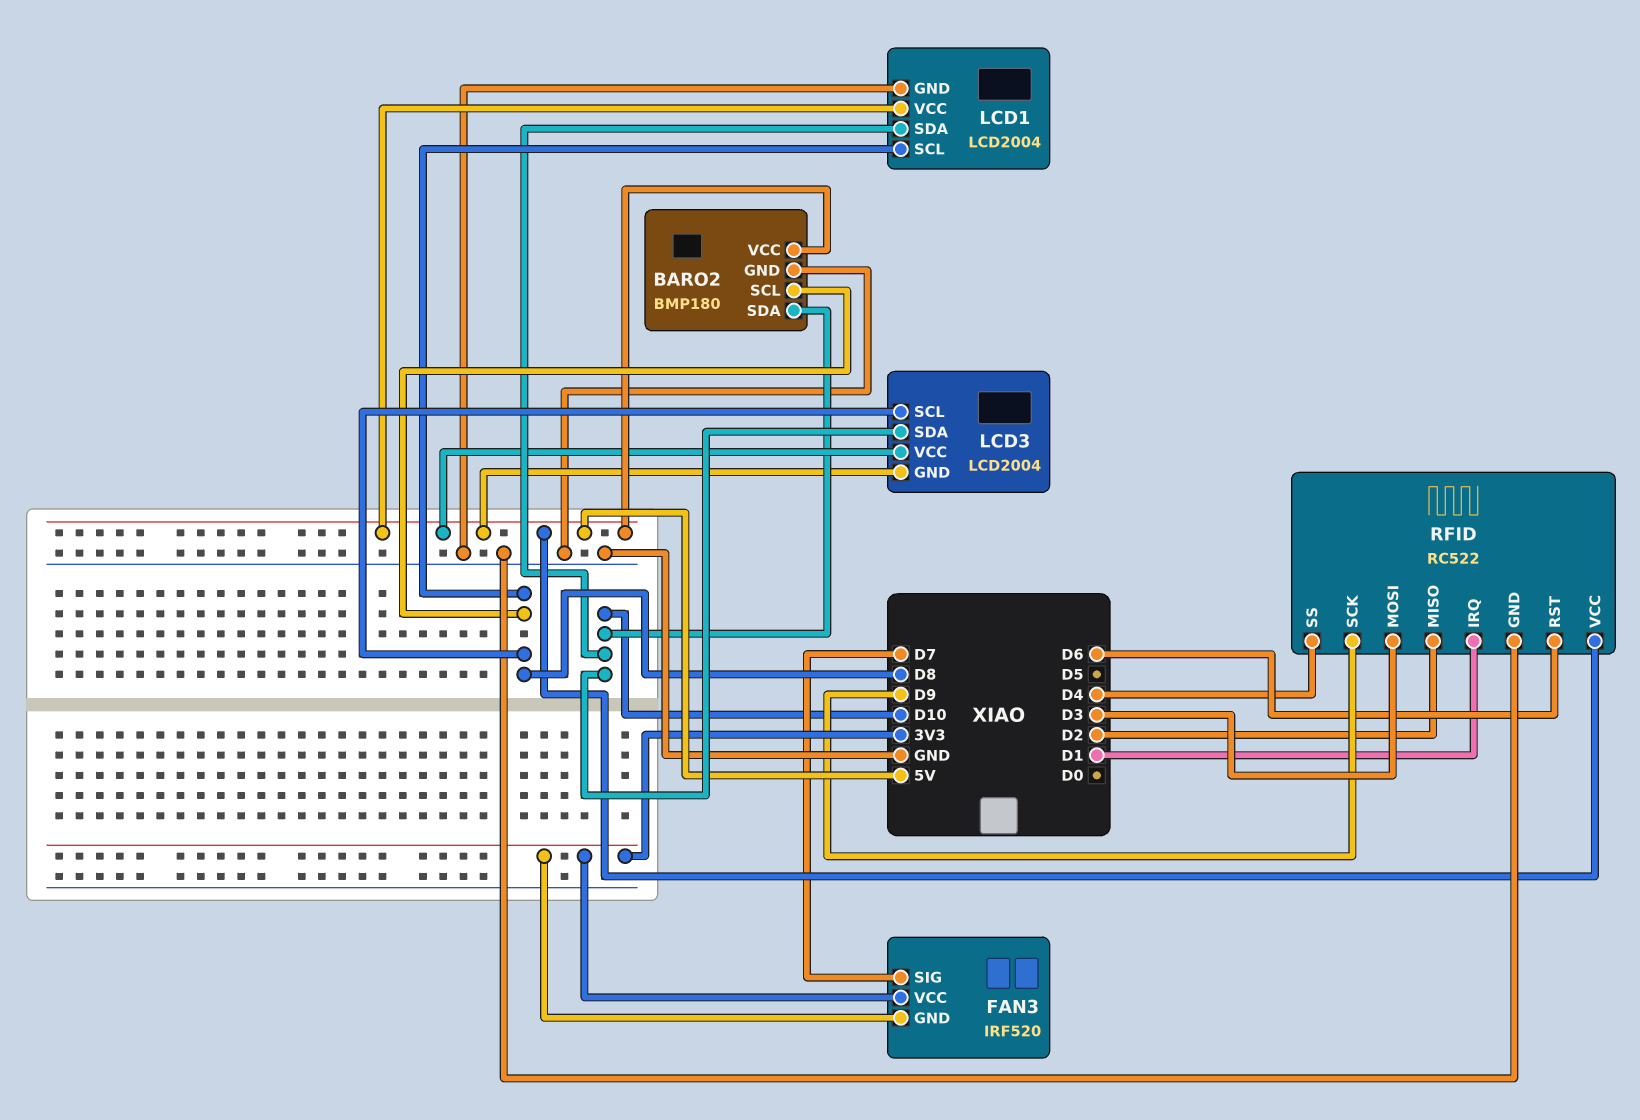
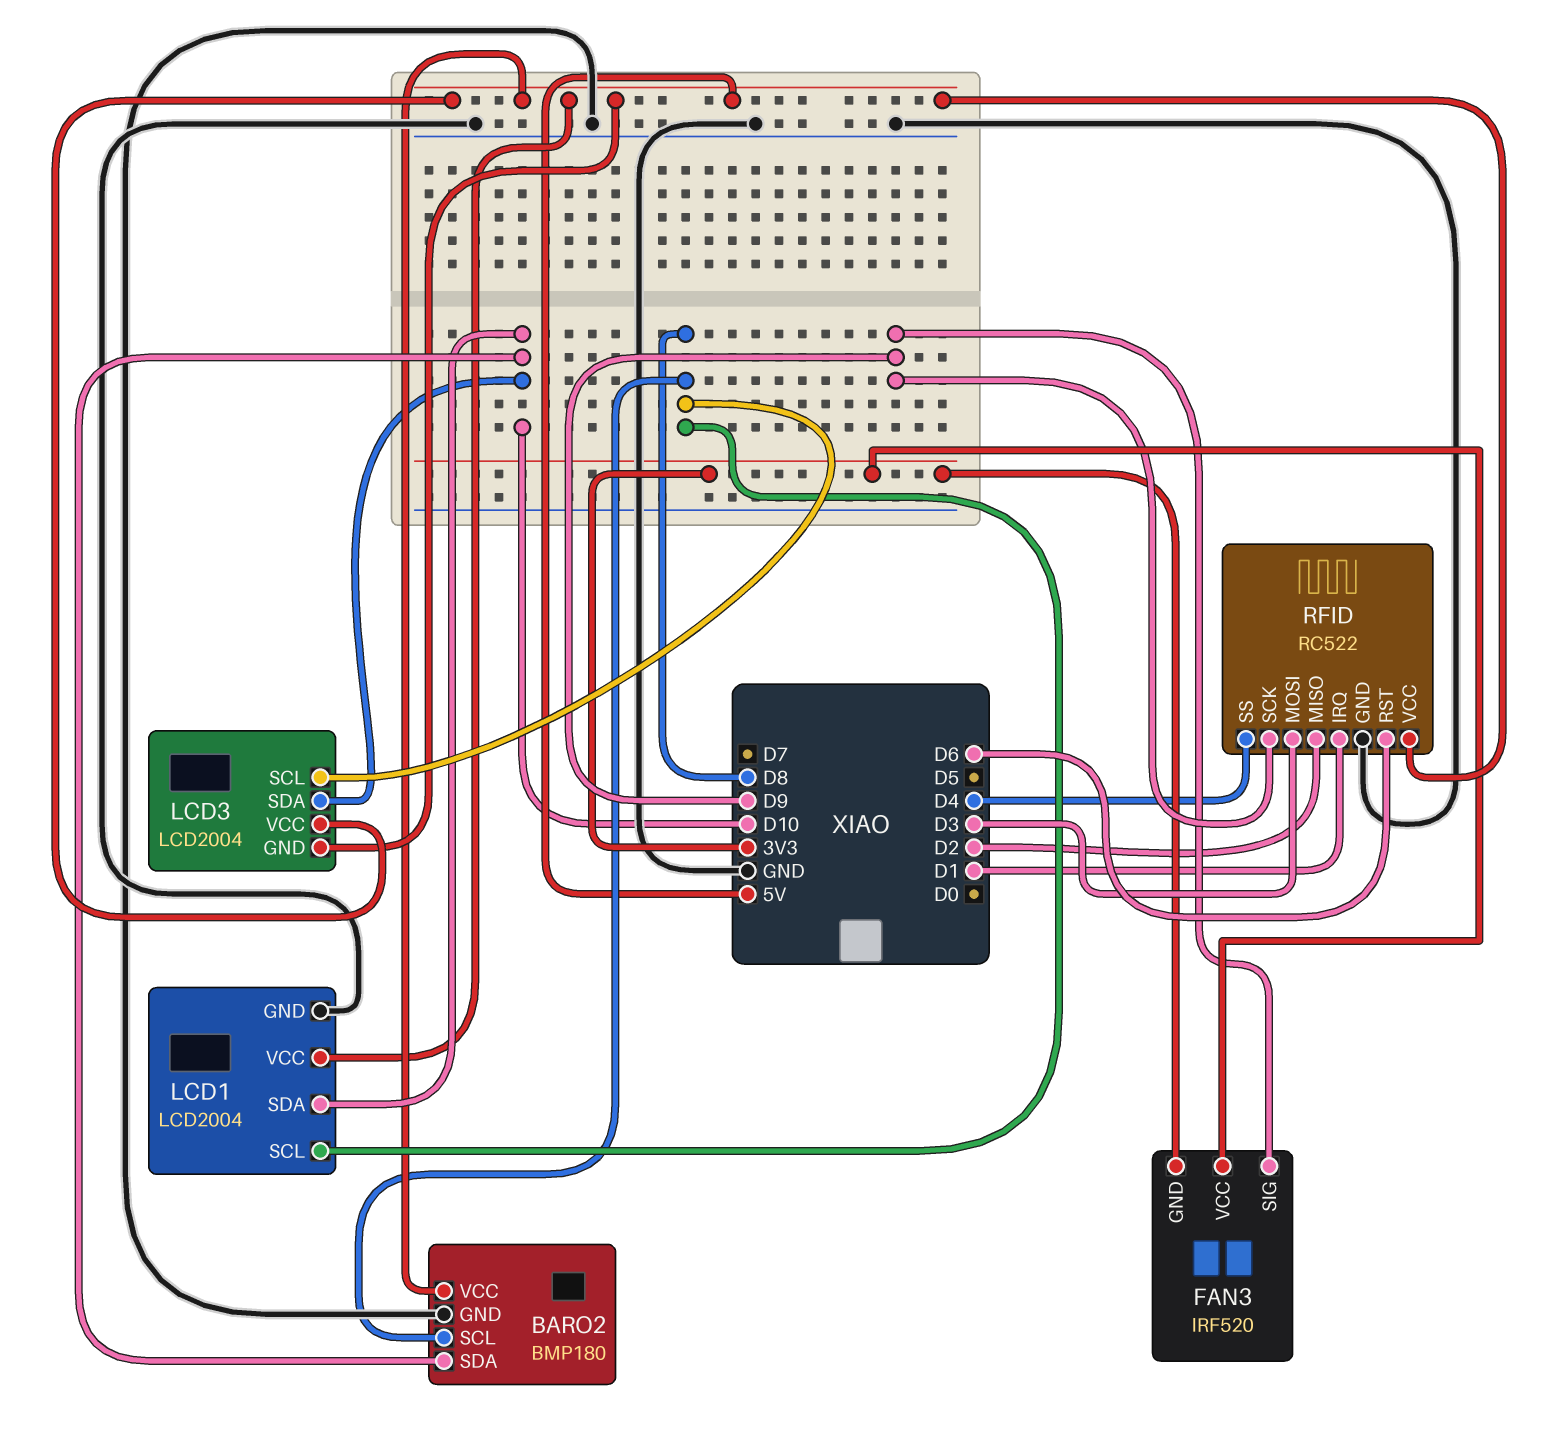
FAN3 pin SIG: D7 -> D9

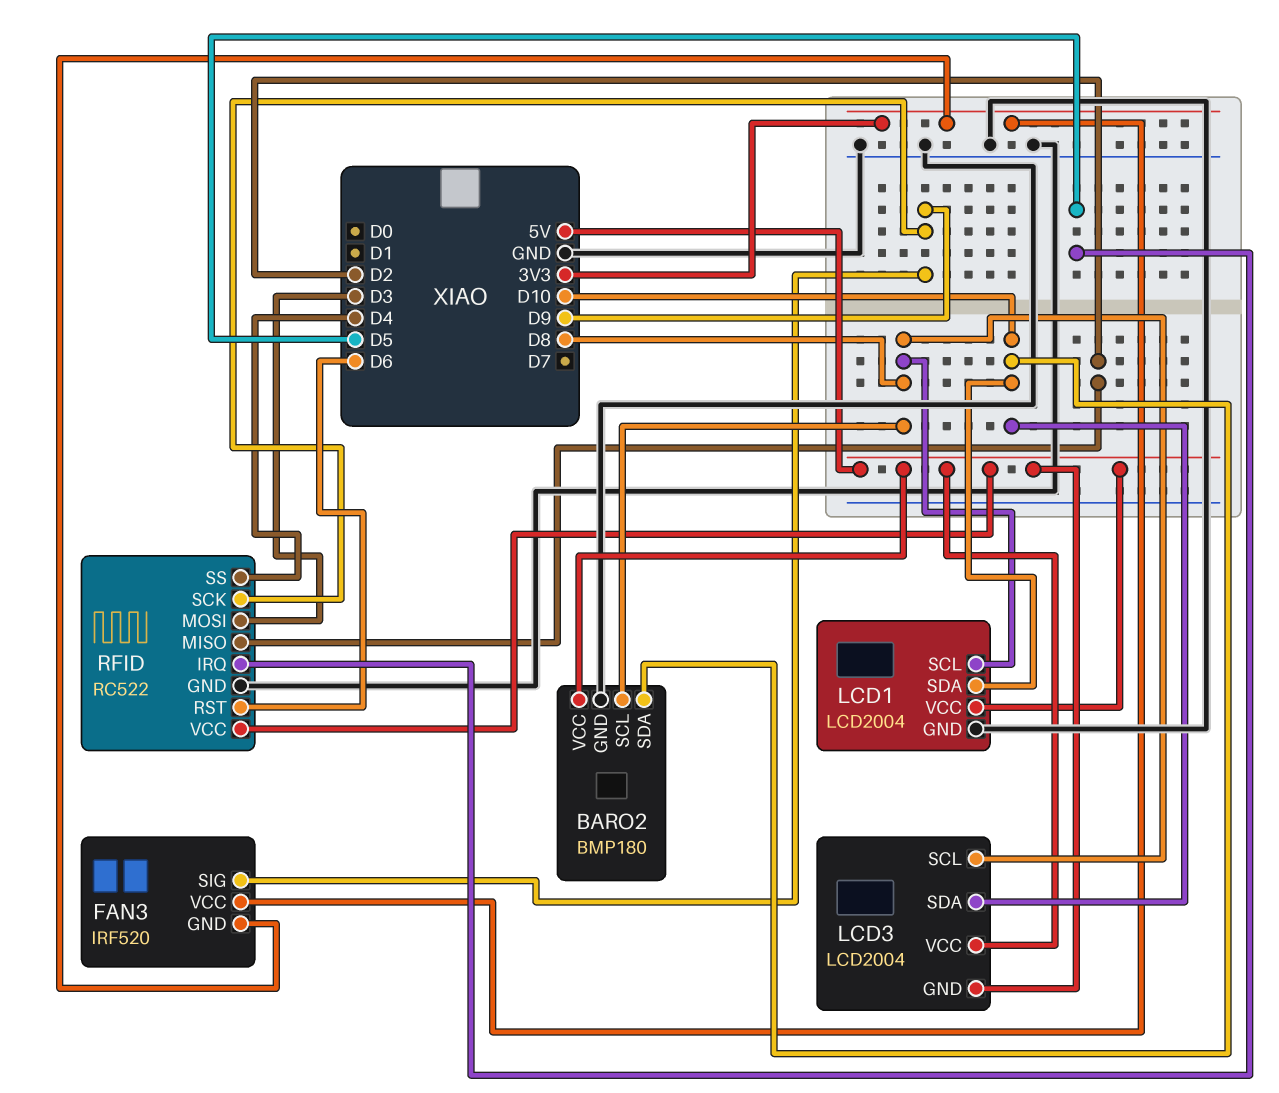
RFID pin IRQ: D1 -> D5

